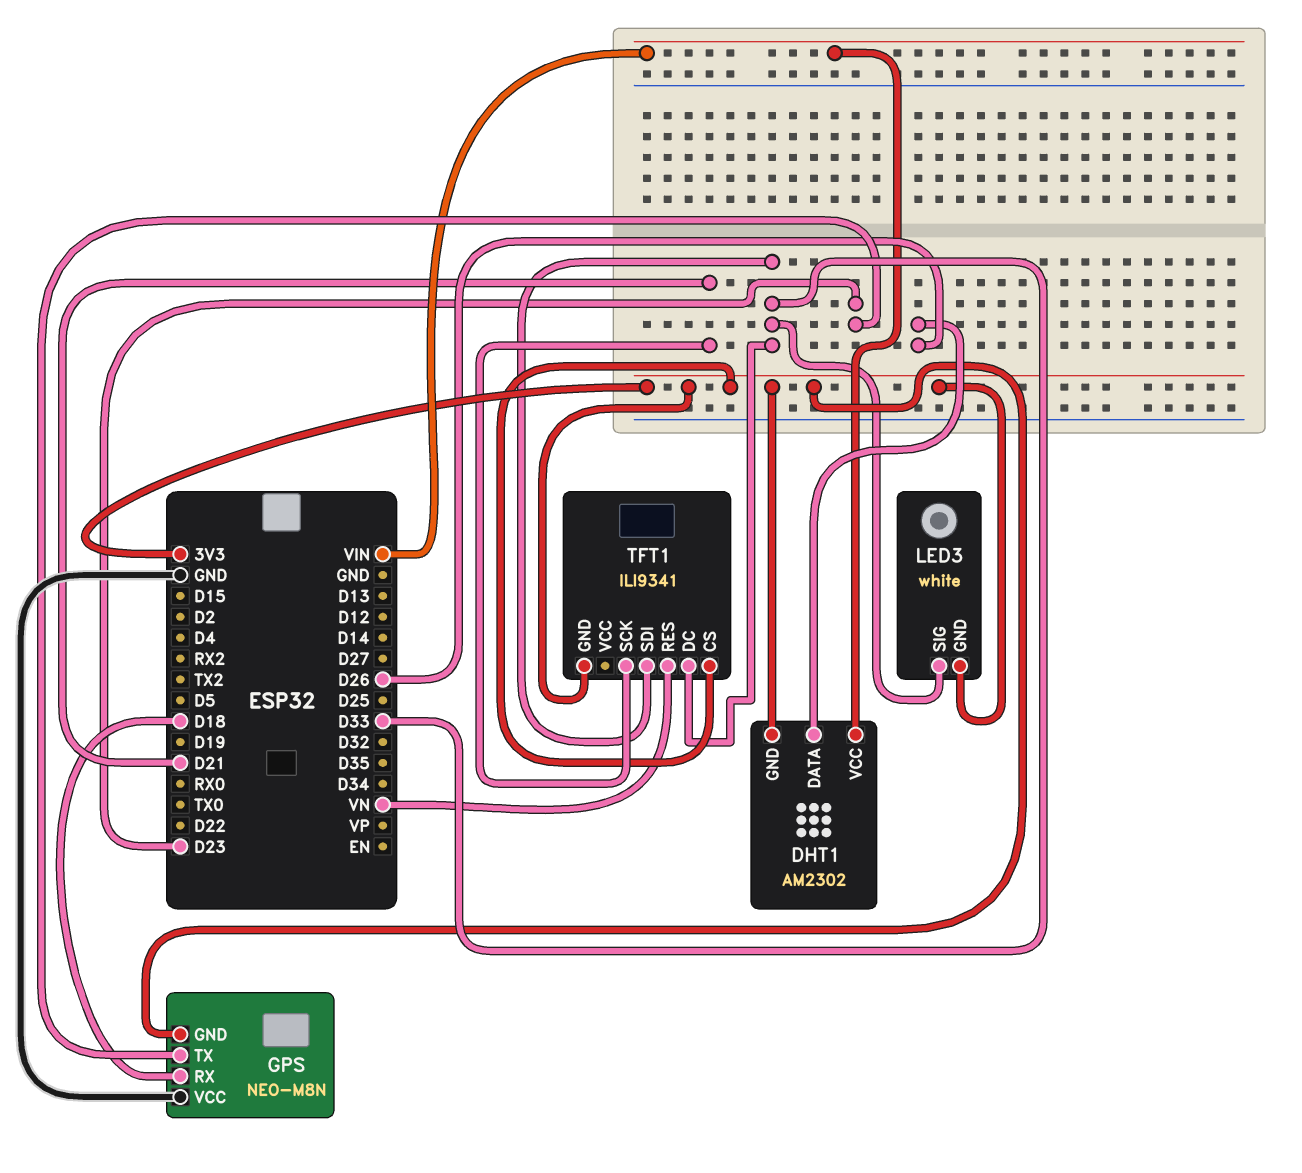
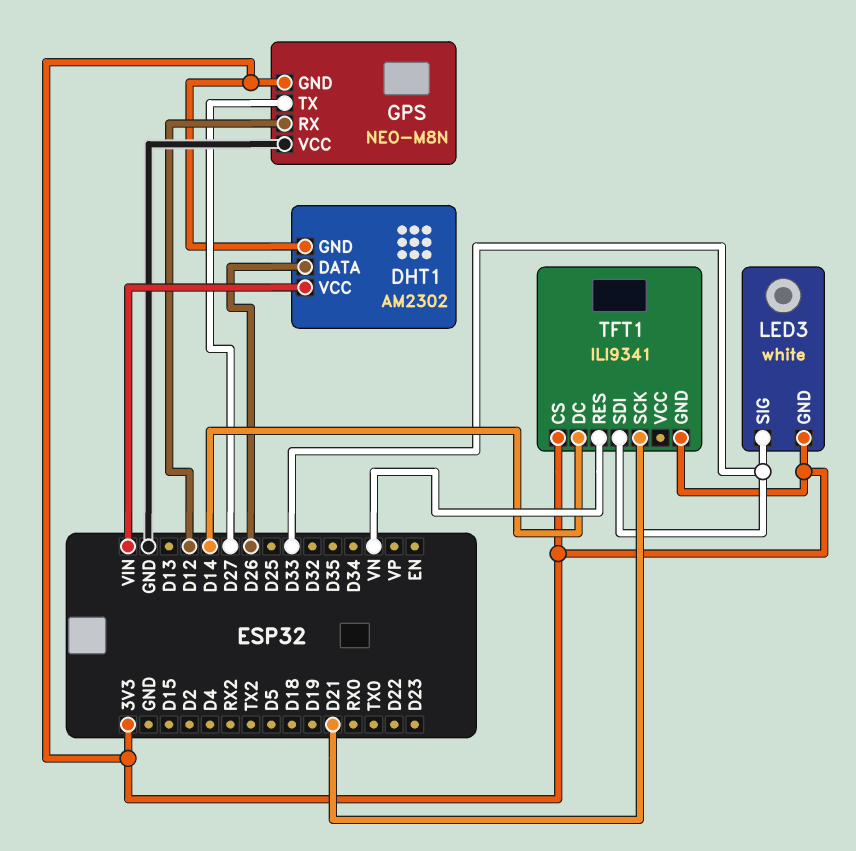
GPS pin RX: D18 -> D12
GPS pin TX: D23 -> D27
TFT1 pin DC: D33 -> D14

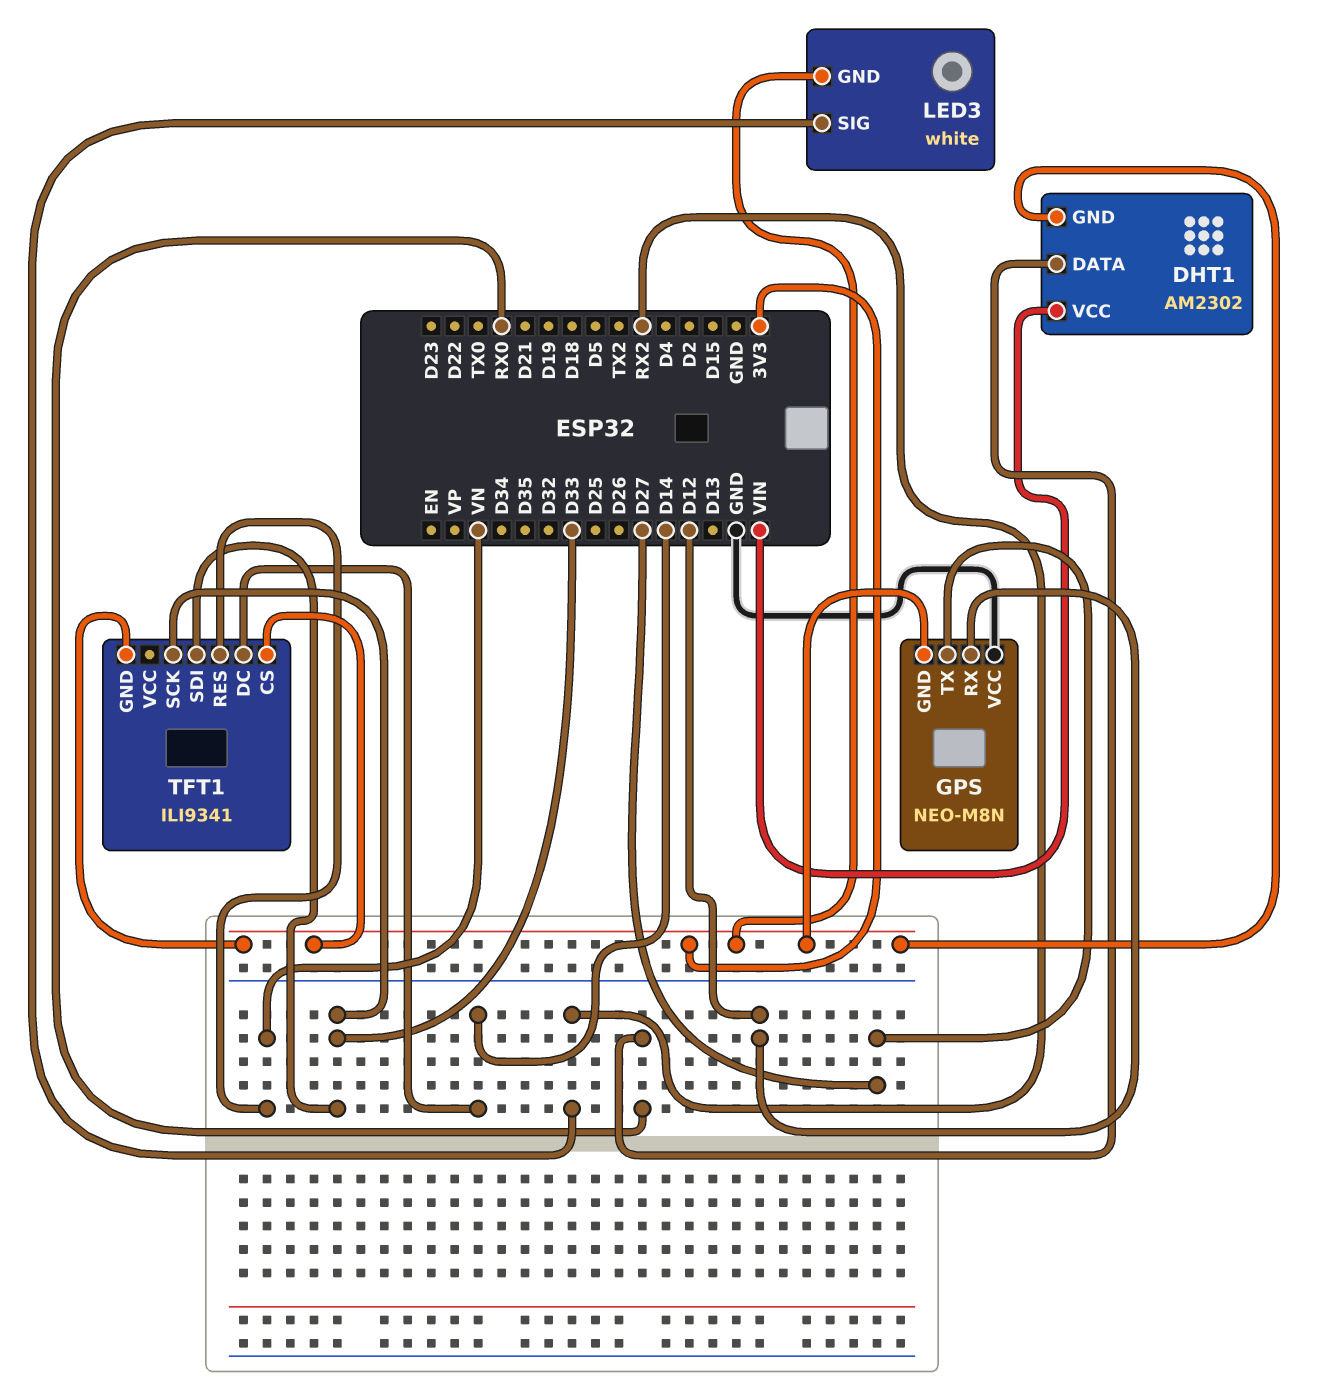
DHT1 pin DATA: D26 -> RX0
LED3 pin SIG: D33 -> RX2
TFT1 pin SCK: D21 -> D33

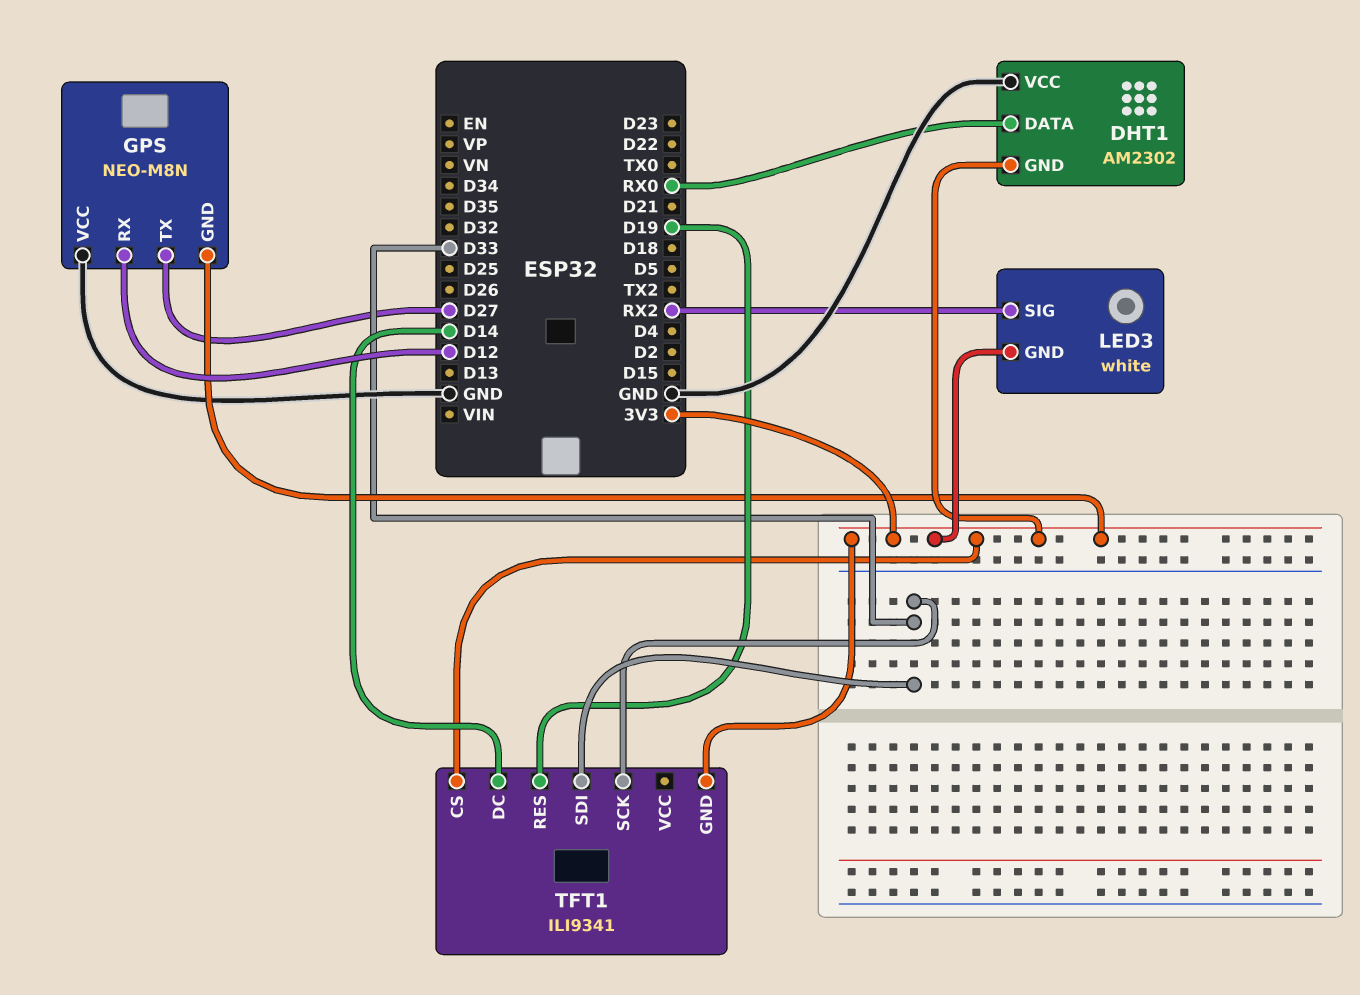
DHT1 pin VCC: VIN -> GND
TFT1 pin RES: VN -> D19

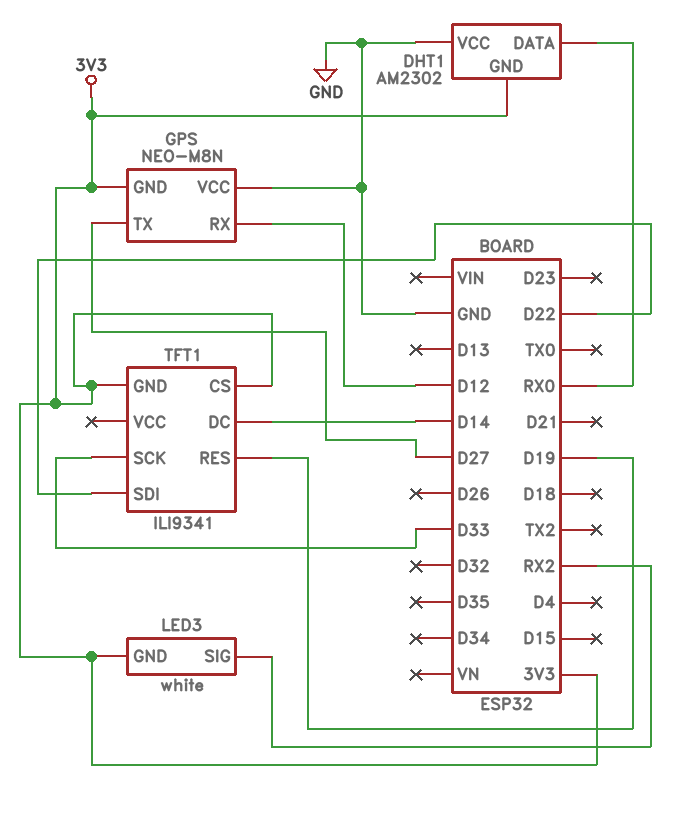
TFT1 pin SDI: D33 -> D22

